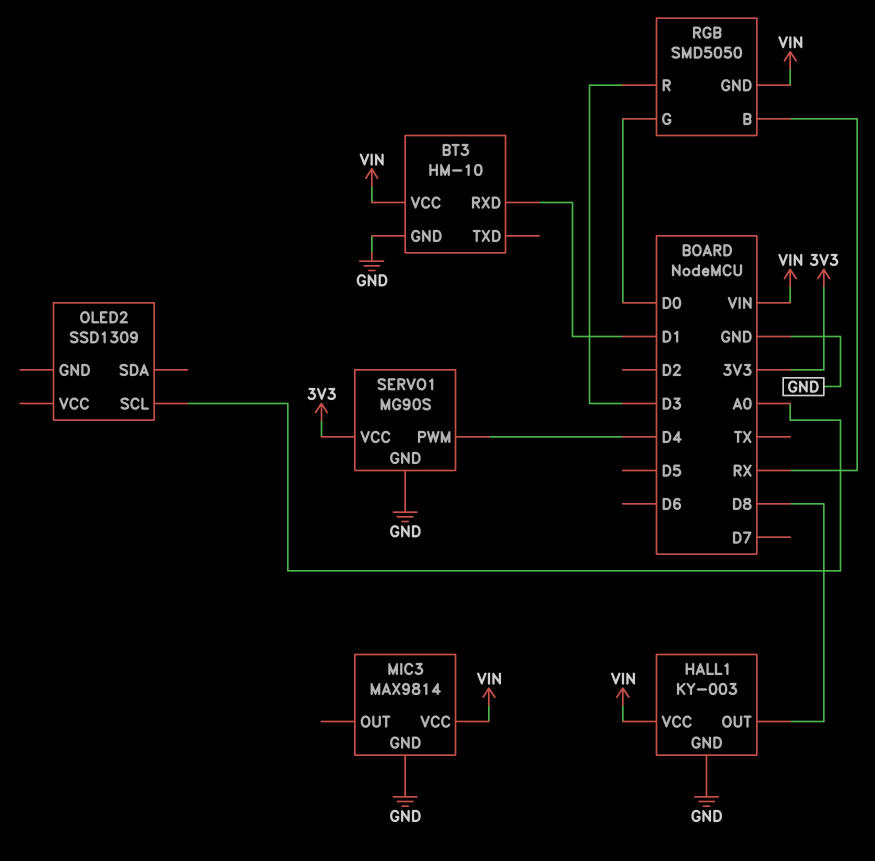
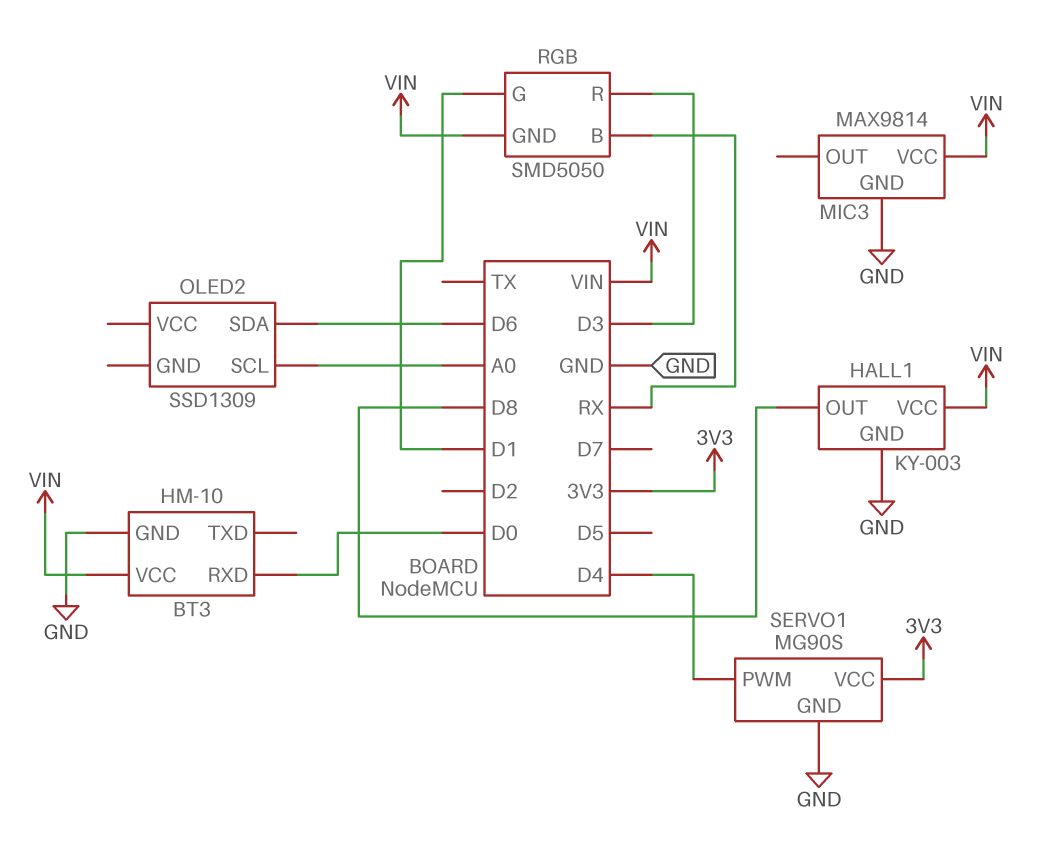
BT3 pin RXD: D1 -> D0
OLED2 pin SDA: none -> D6
RGB pin G: D0 -> D1

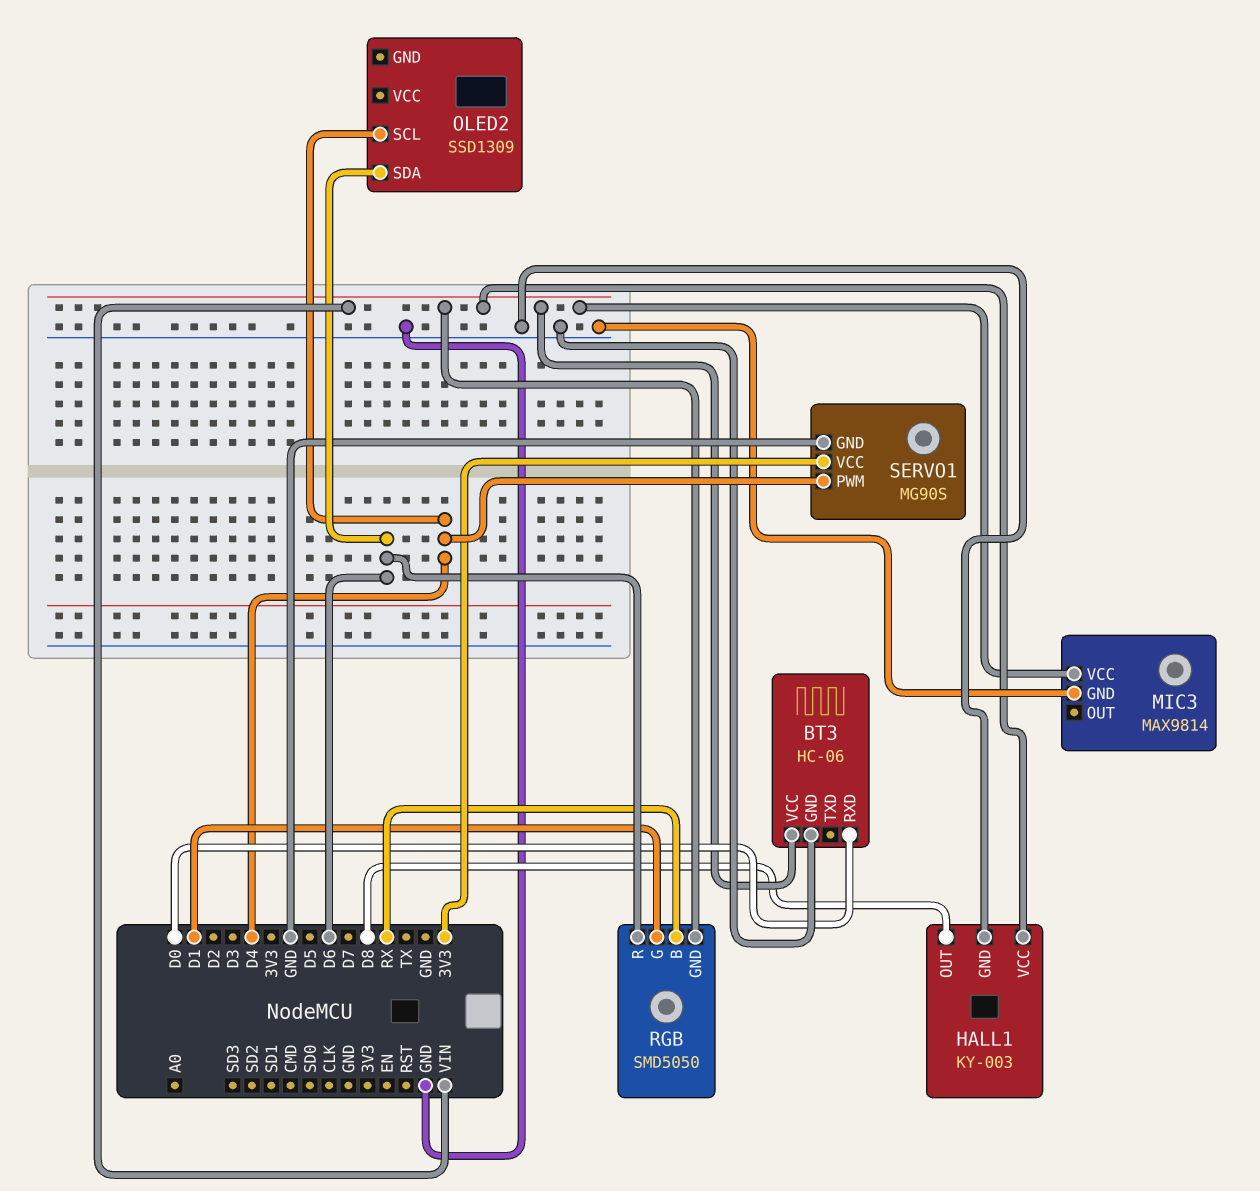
BT3: HM-10 -> HC-06
OLED2 pin SCL: A0 -> D4
RGB pin R: D3 -> D6

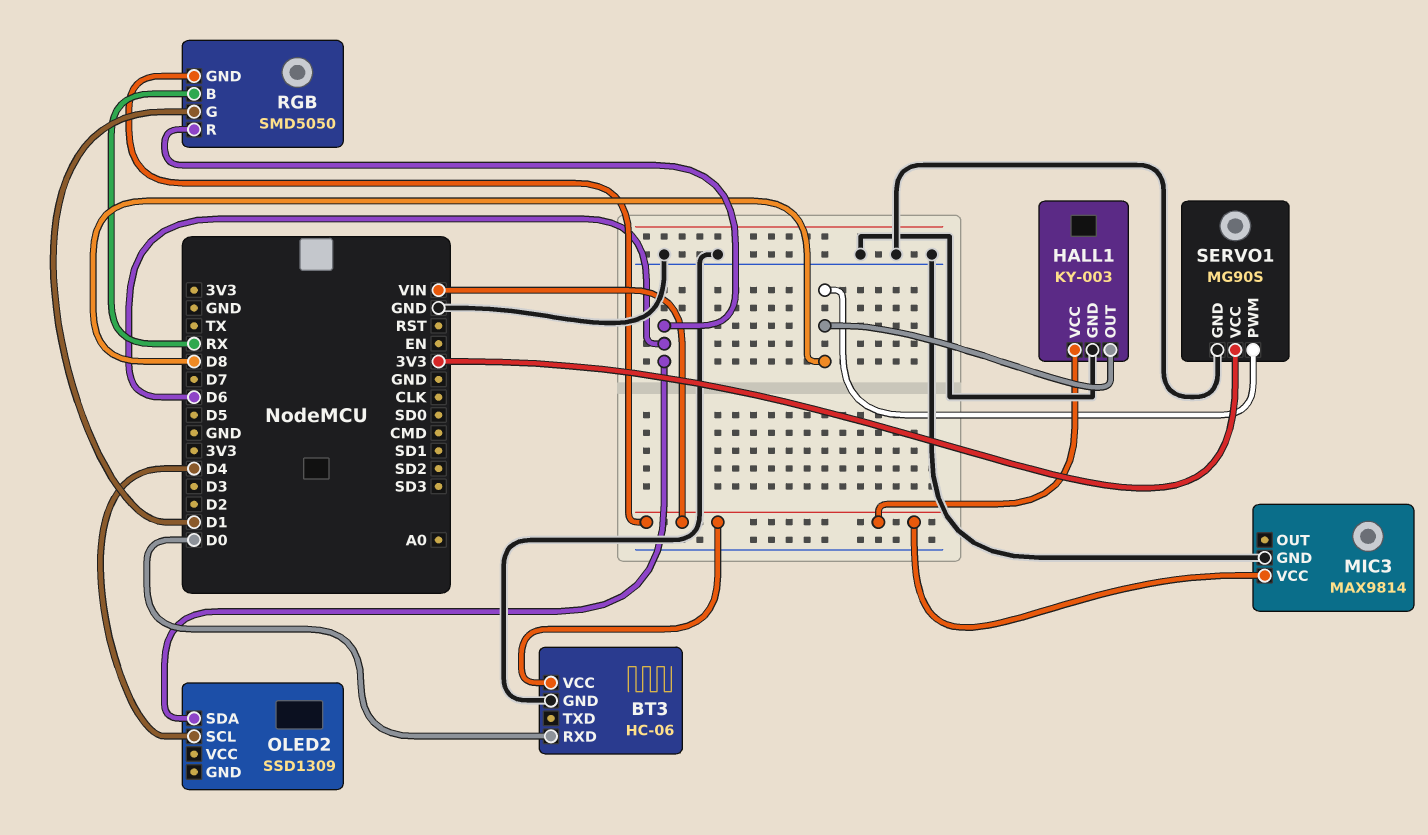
SERVO1 pin PWM: D4 -> D8

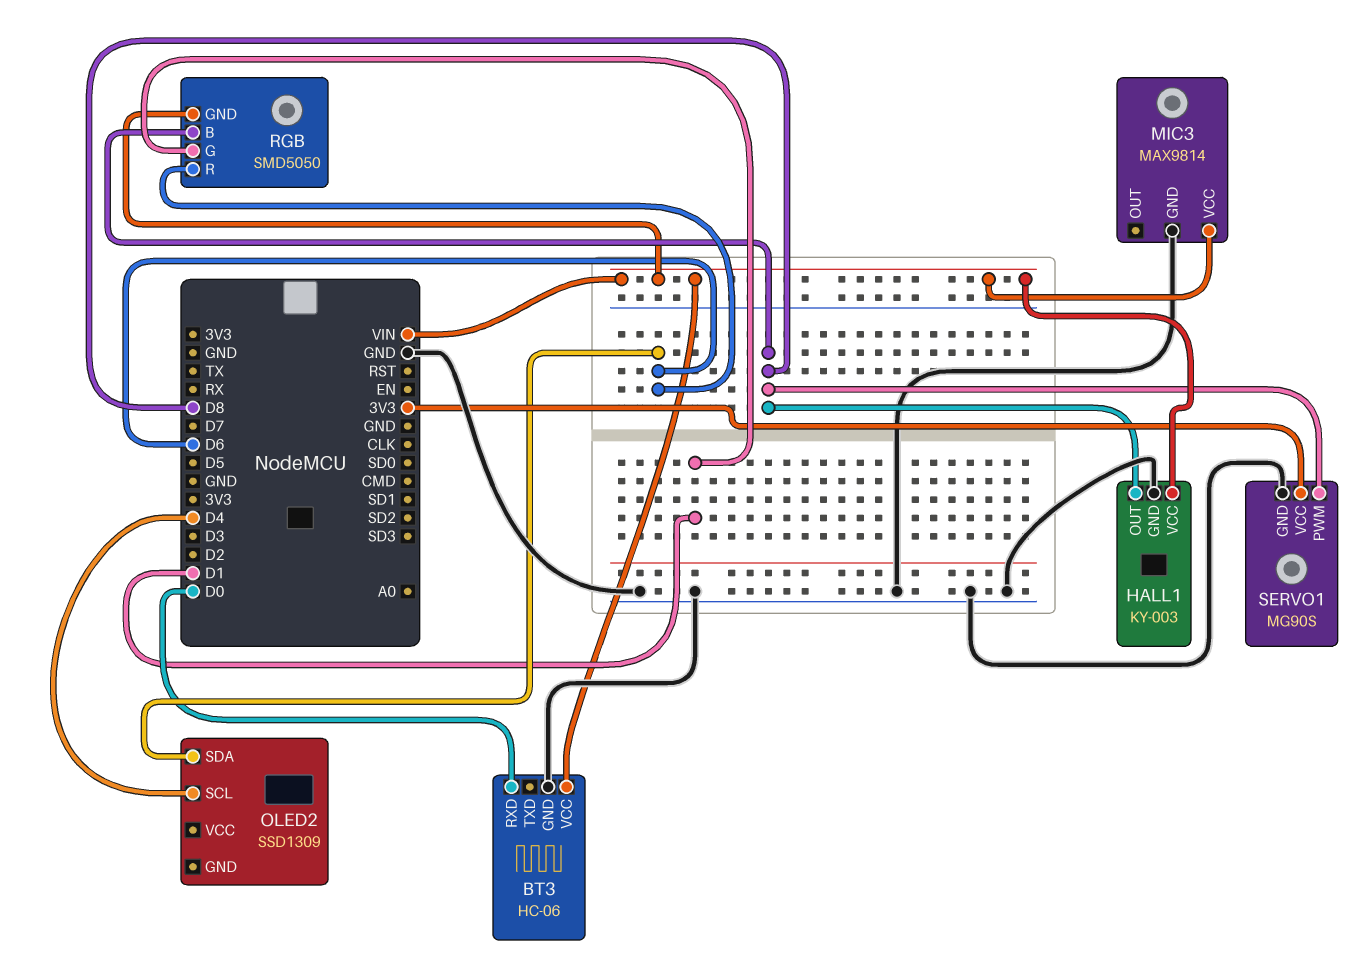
RGB pin B: RX -> D8

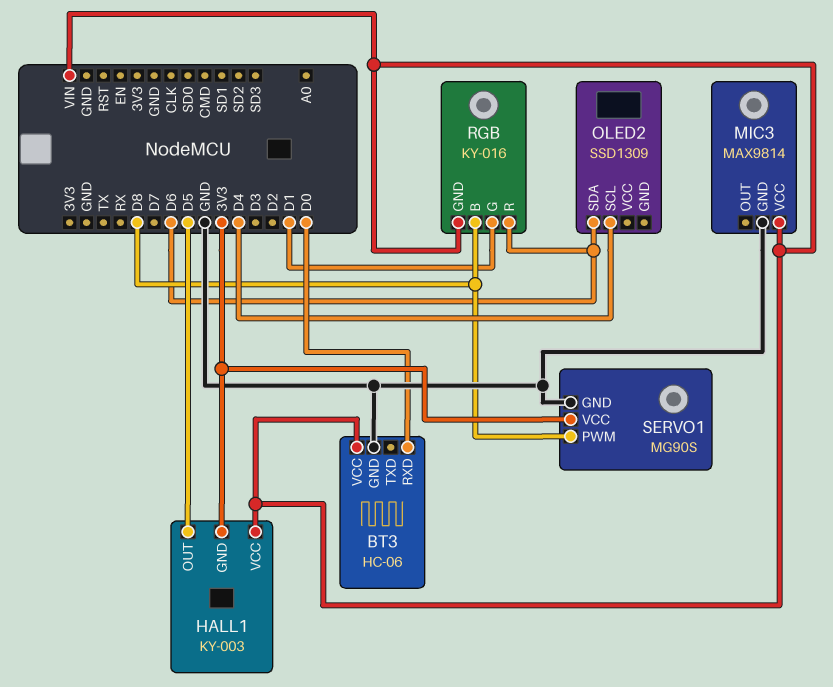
HALL1 pin GND: GND -> 3V3
HALL1 pin OUT: D8 -> D5
RGB: SMD5050 -> KY-016

